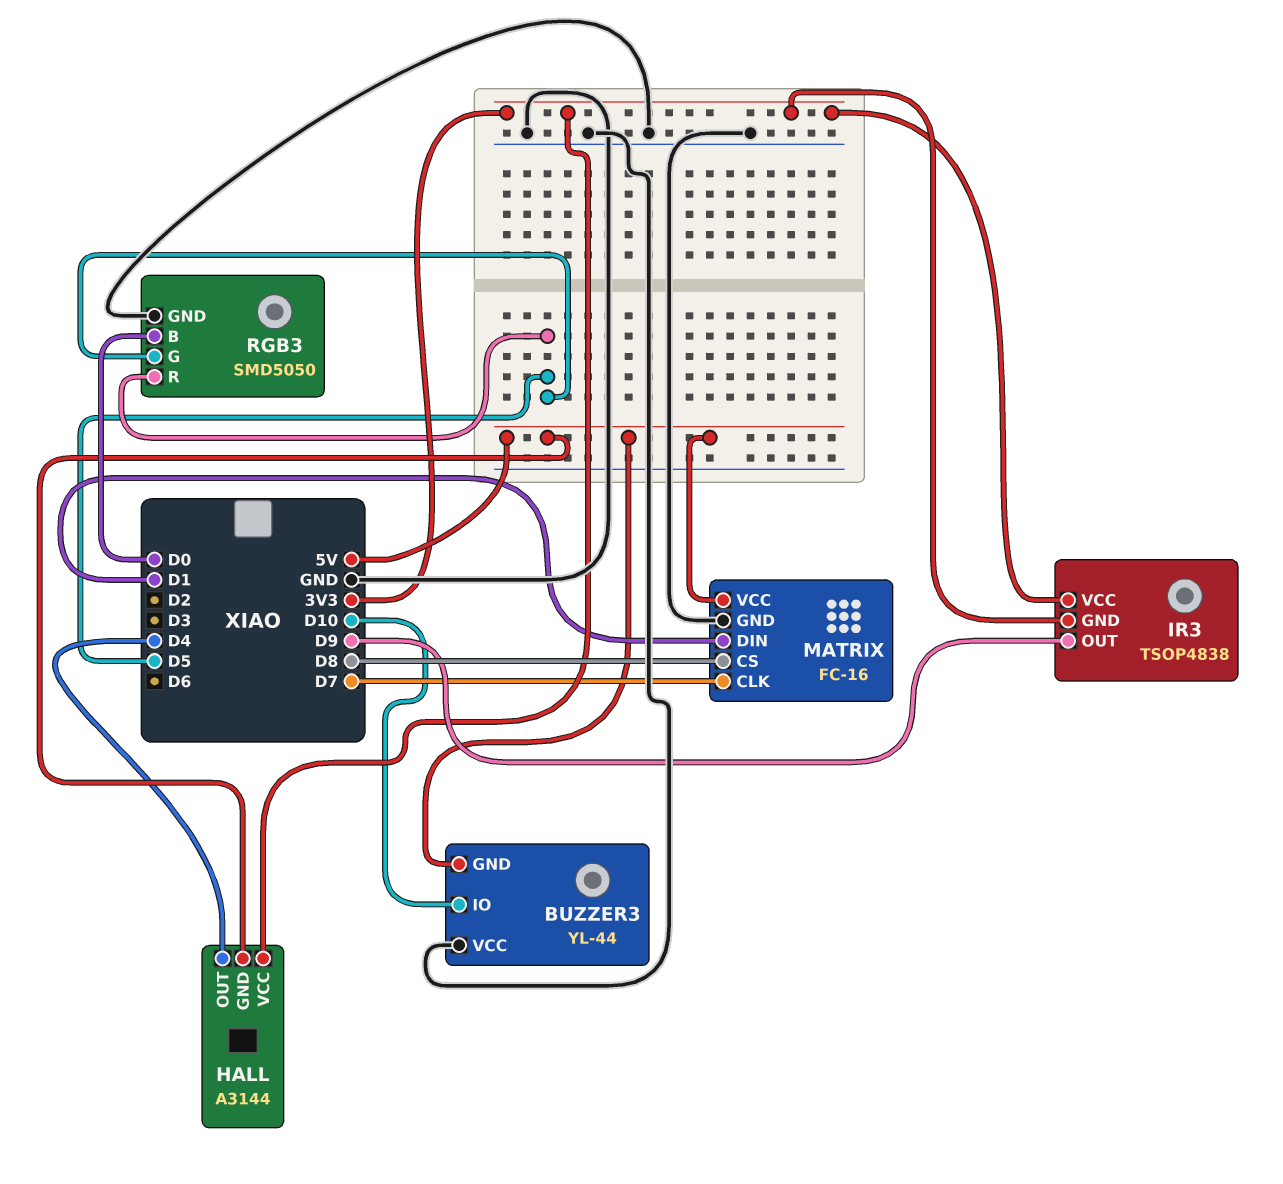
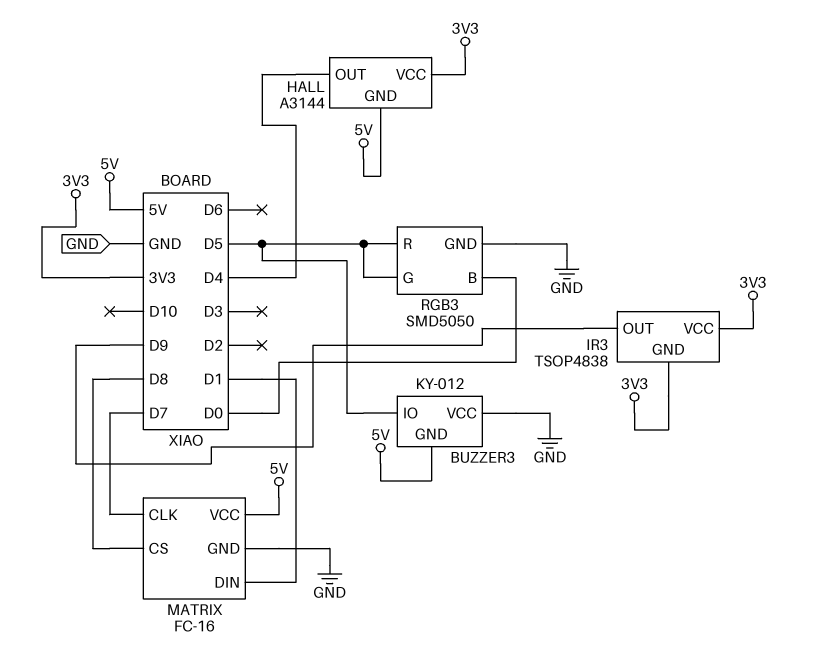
BUZZER3: YL-44 -> KY-012
BUZZER3 pin IO: D10 -> D5

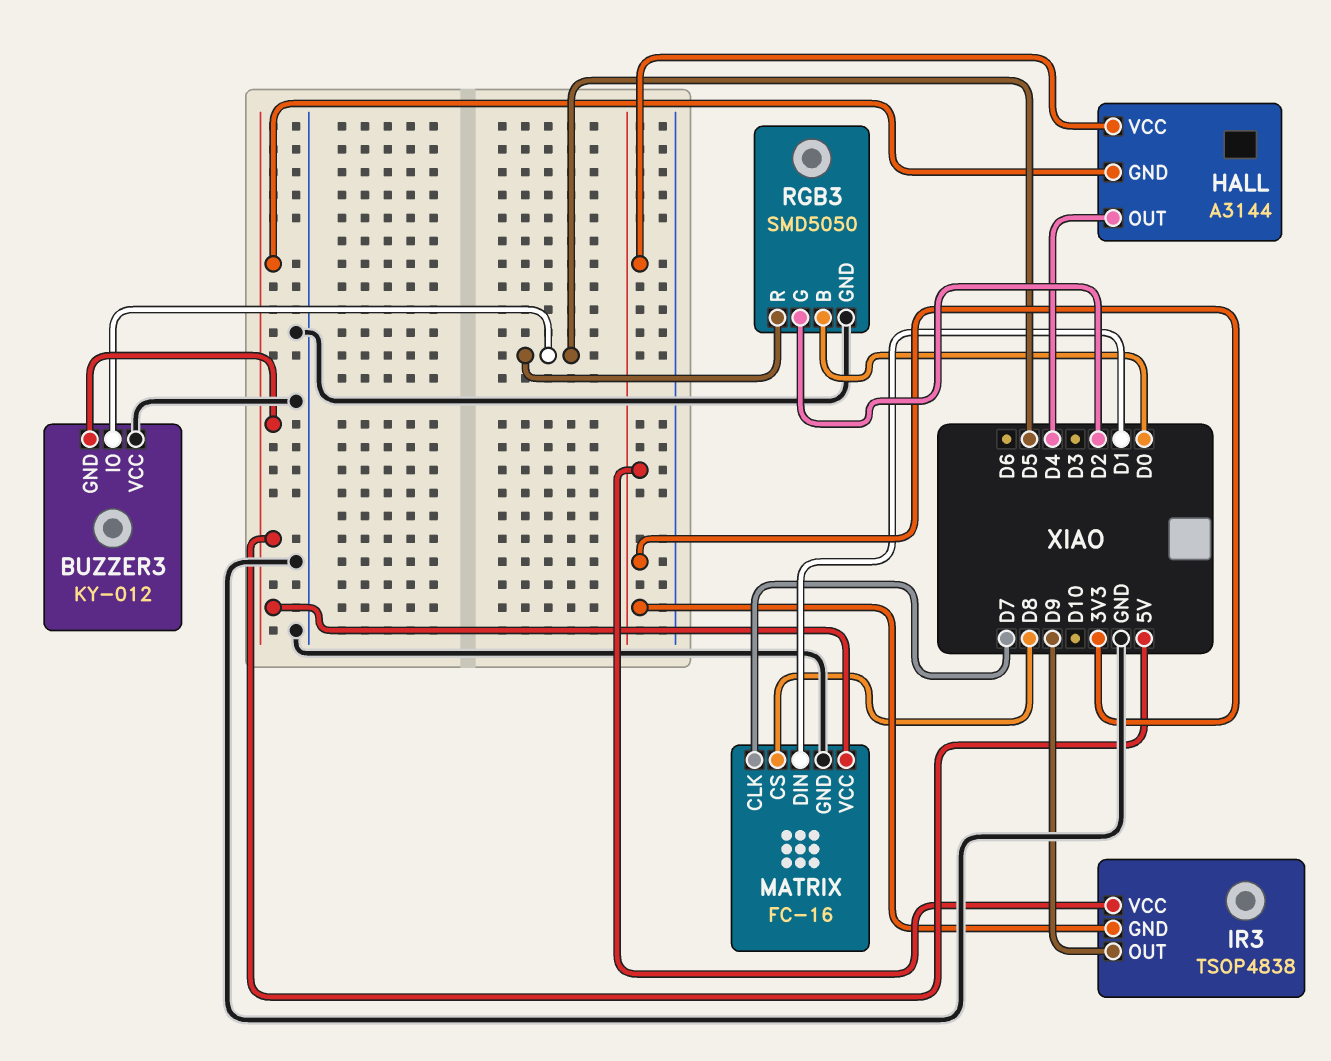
RGB3 pin G: D5 -> D2

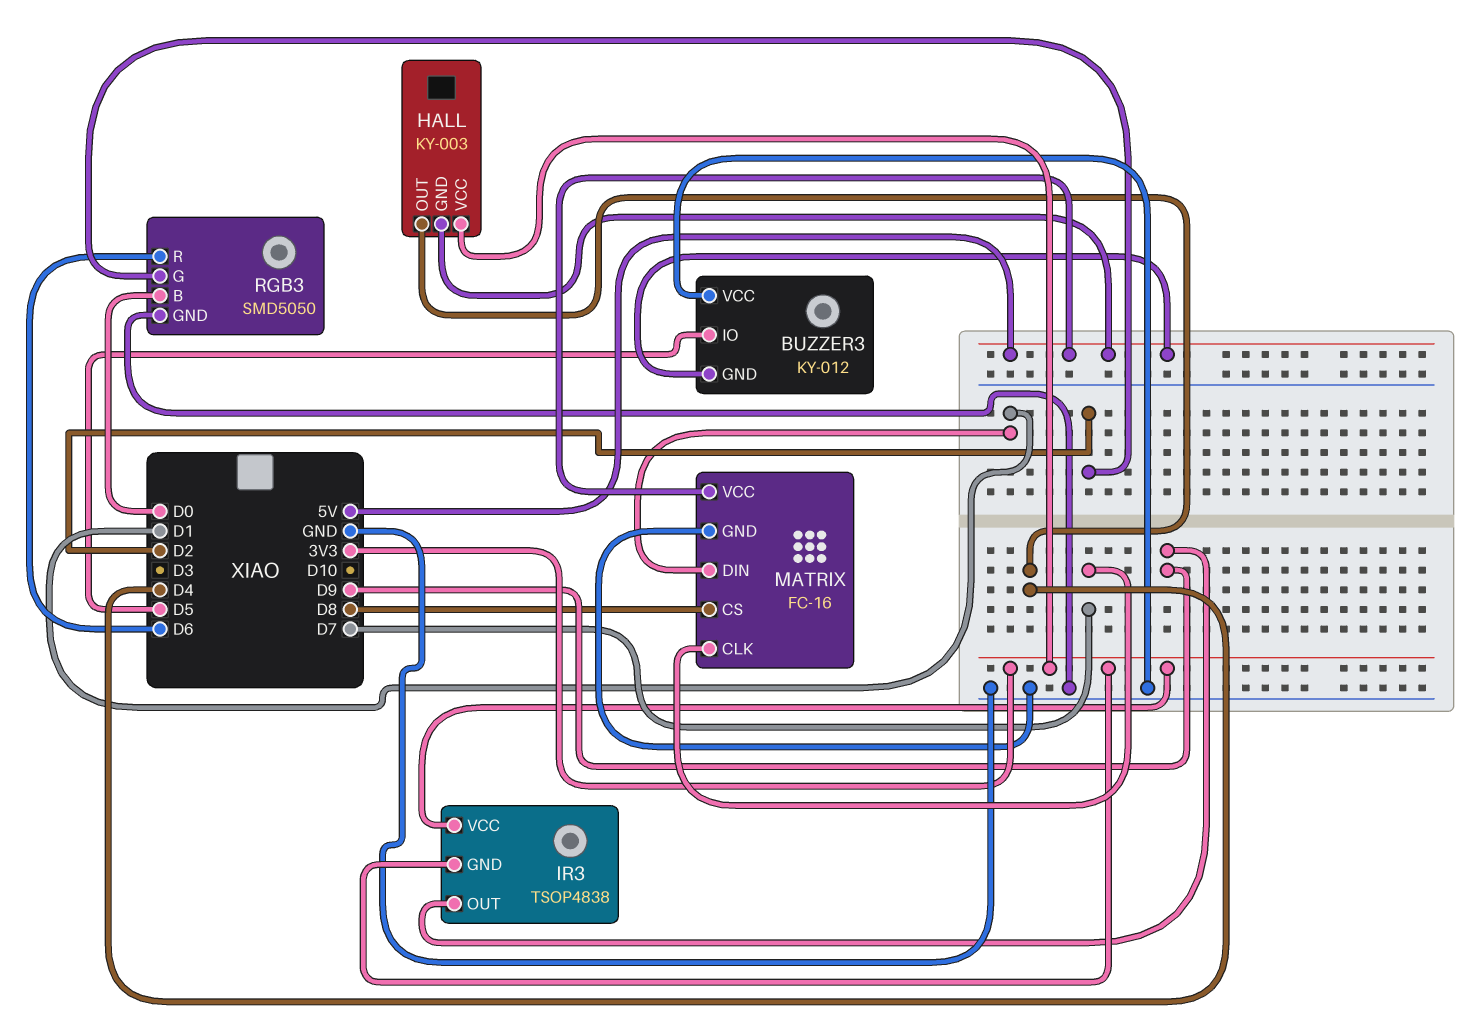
HALL: A3144 -> KY-003
RGB3 pin R: D5 -> D6

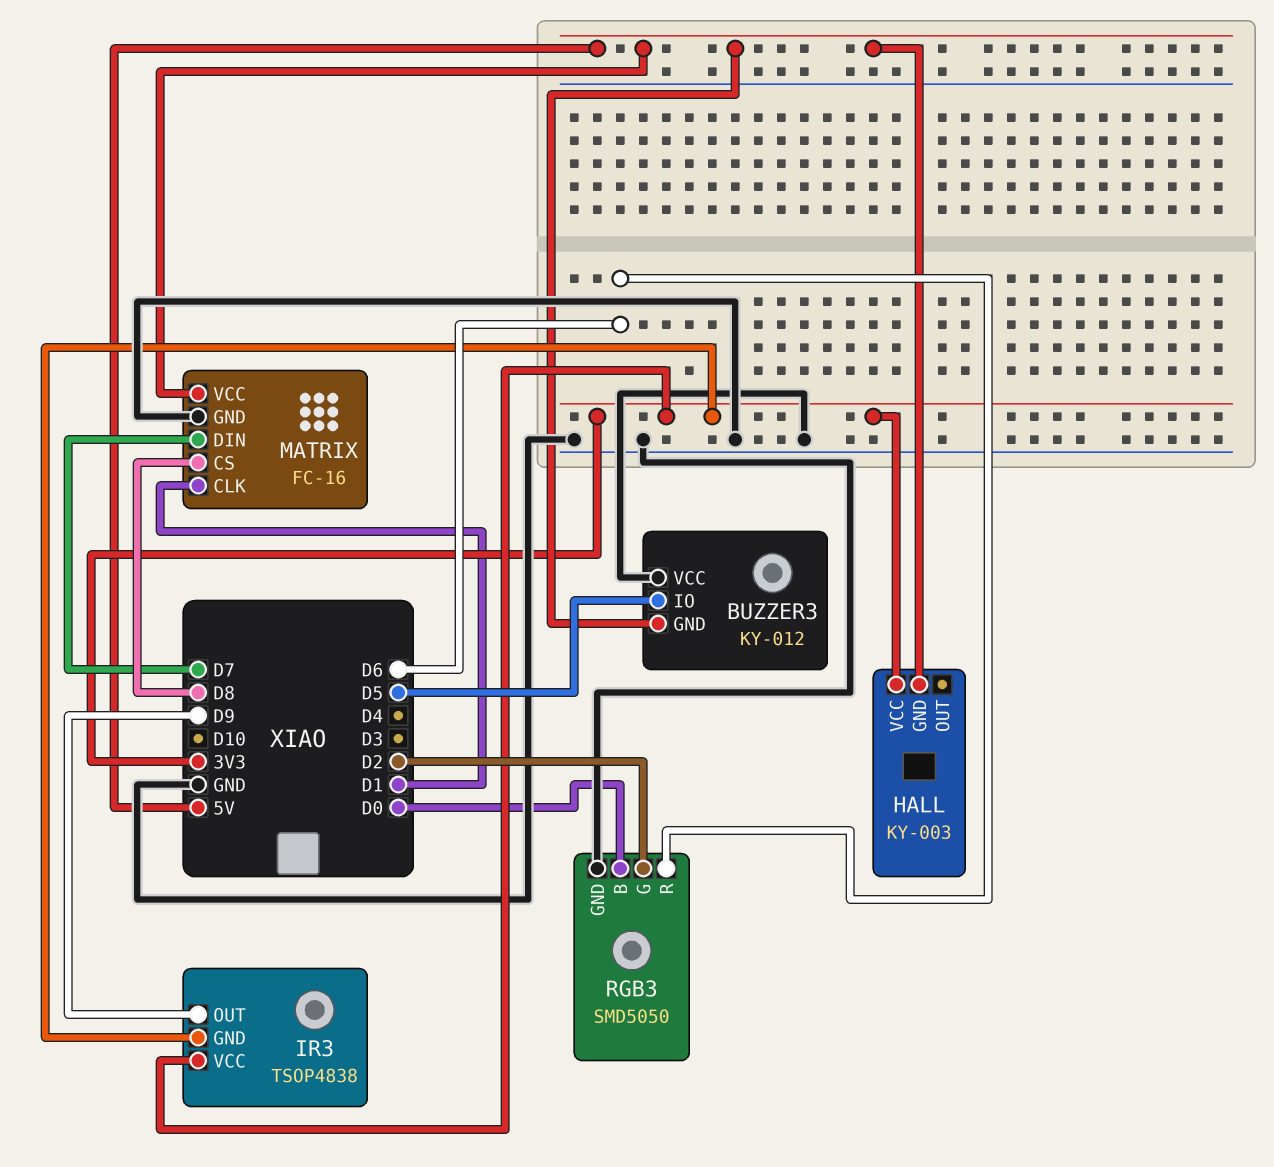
HALL pin OUT: D4 -> none
MATRIX pin CLK: D7 -> D1
MATRIX pin DIN: D1 -> D7

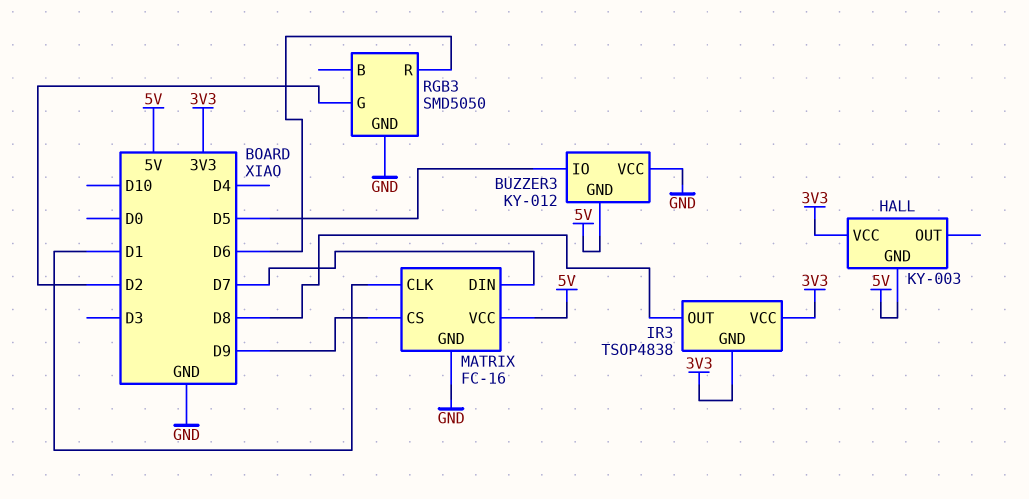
IR3 pin OUT: D9 -> D8
MATRIX pin CS: D8 -> D9
RGB3 pin B: D0 -> none

